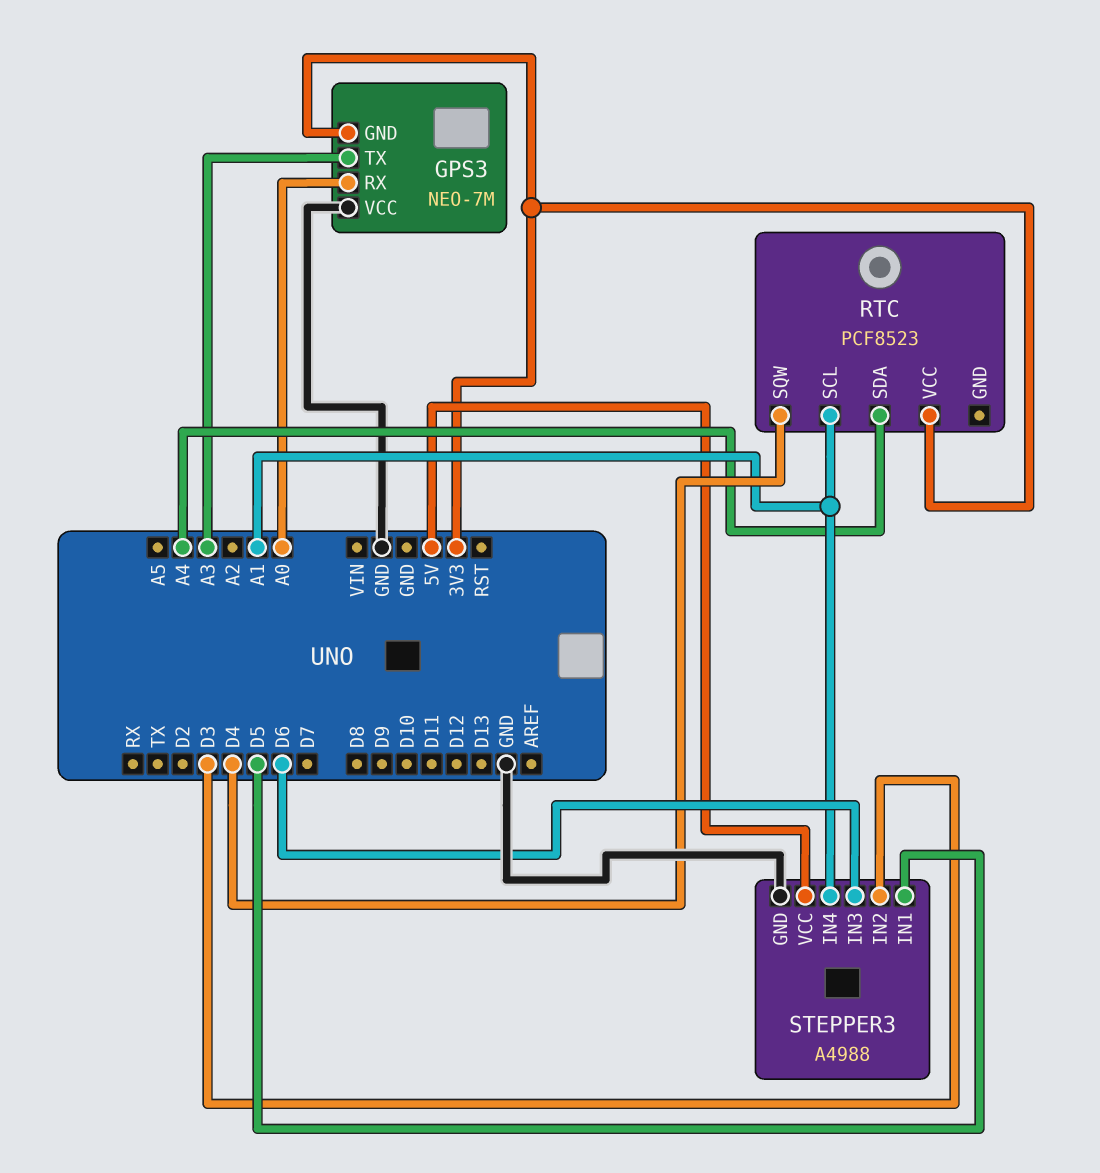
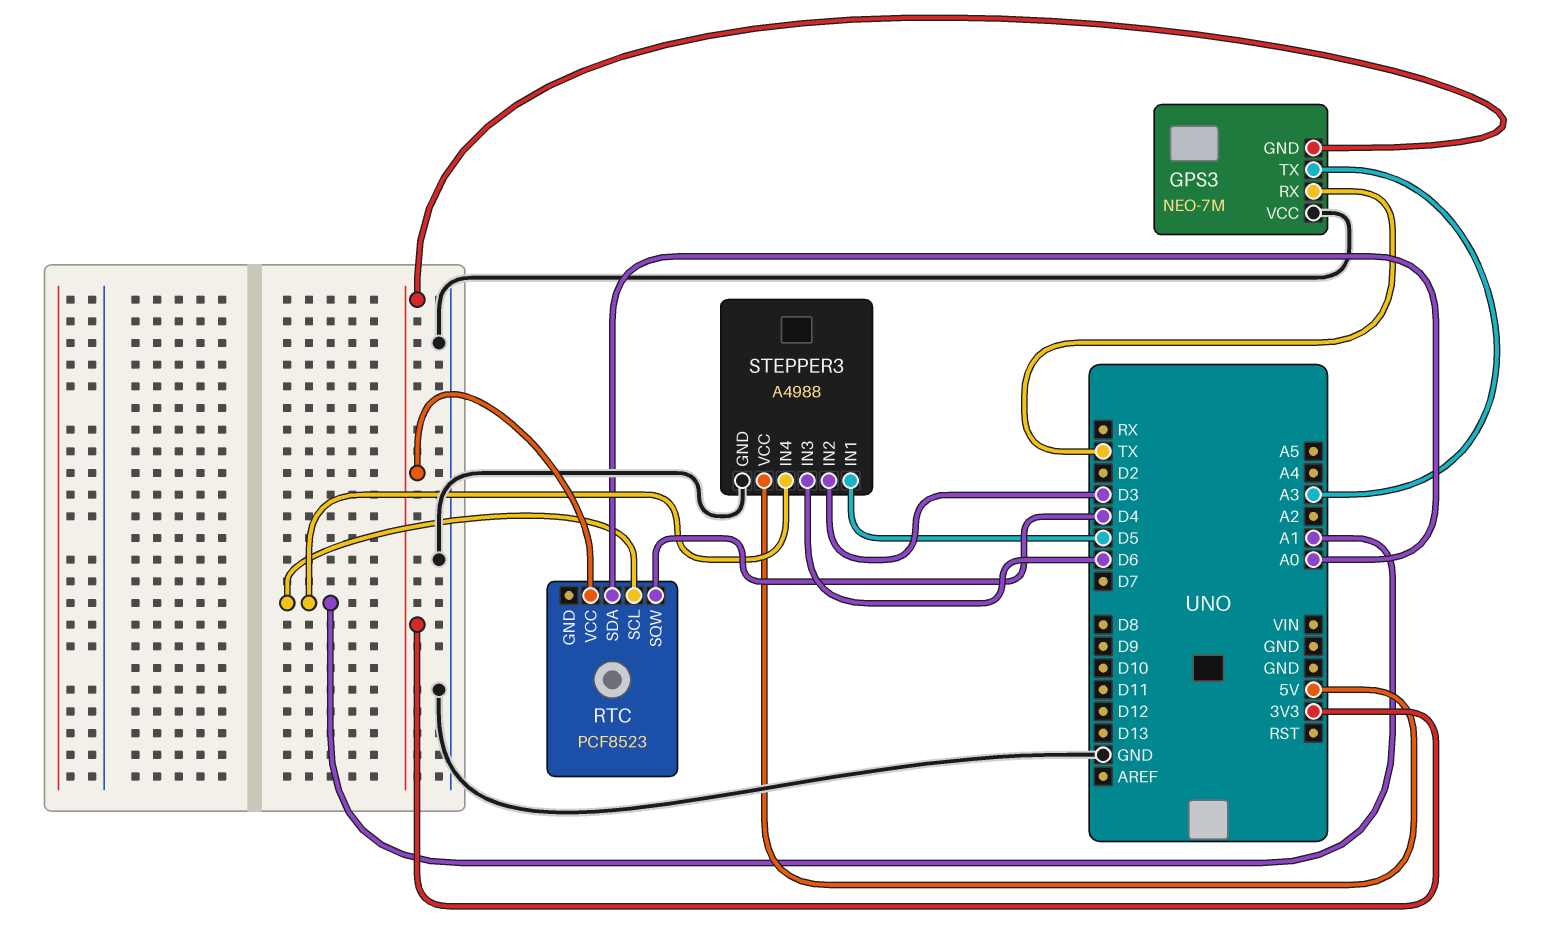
GPS3 pin RX: A0 -> TX
RTC pin SDA: A4 -> A0

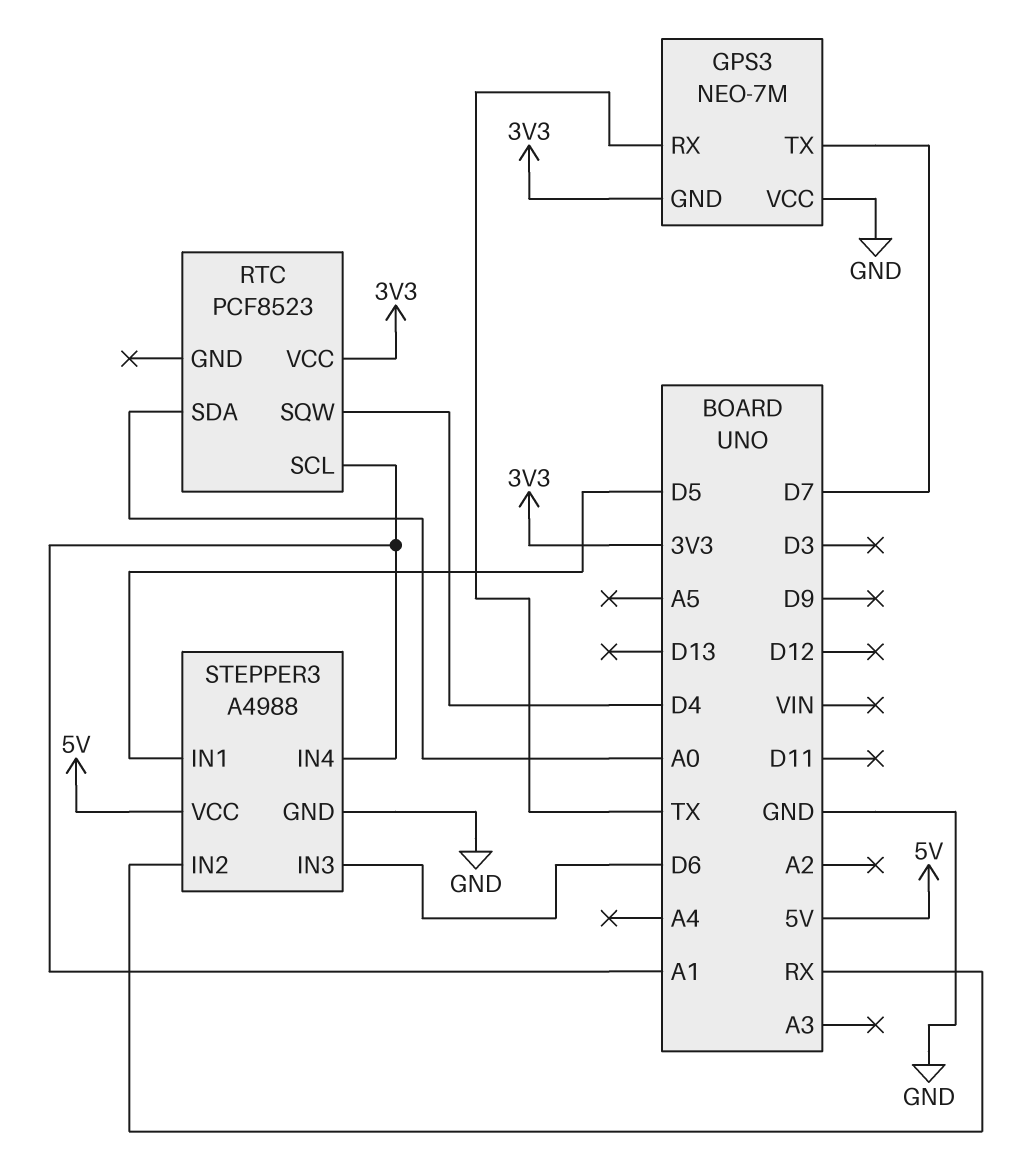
GPS3 pin TX: A3 -> D7
STEPPER3 pin IN2: D3 -> RX

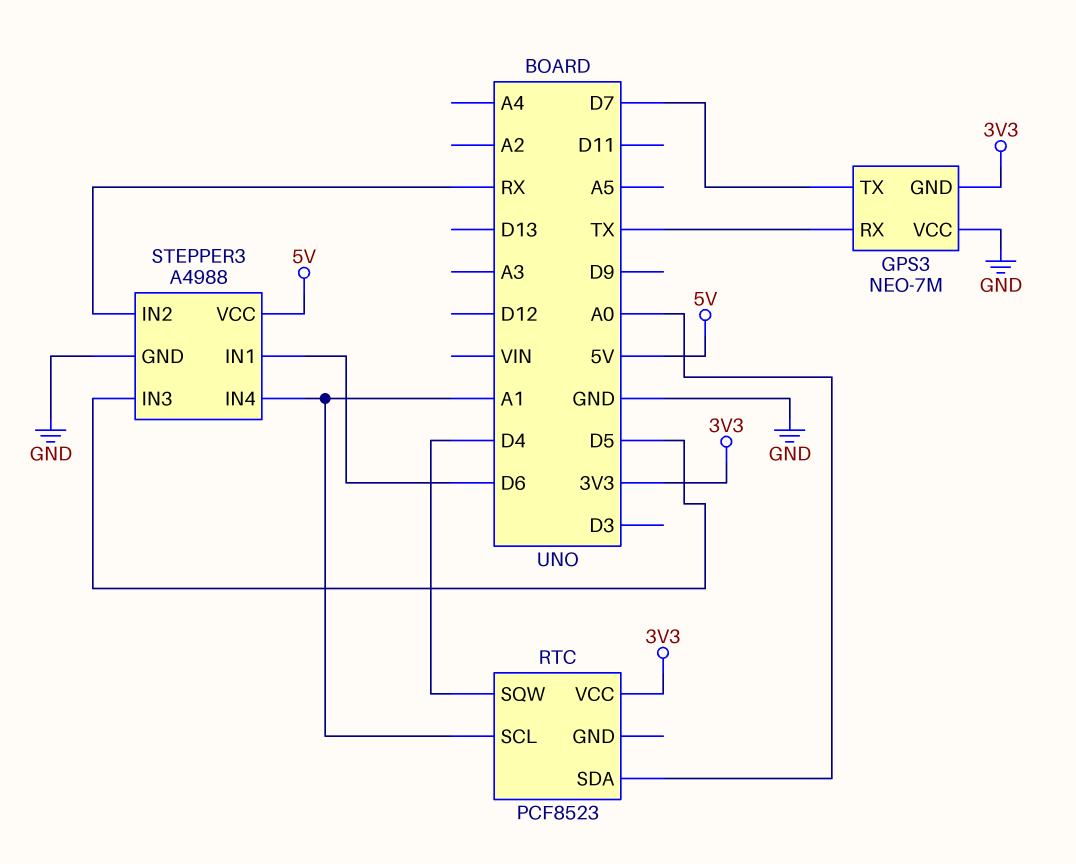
STEPPER3 pin IN1: D5 -> D6
STEPPER3 pin IN3: D6 -> D5

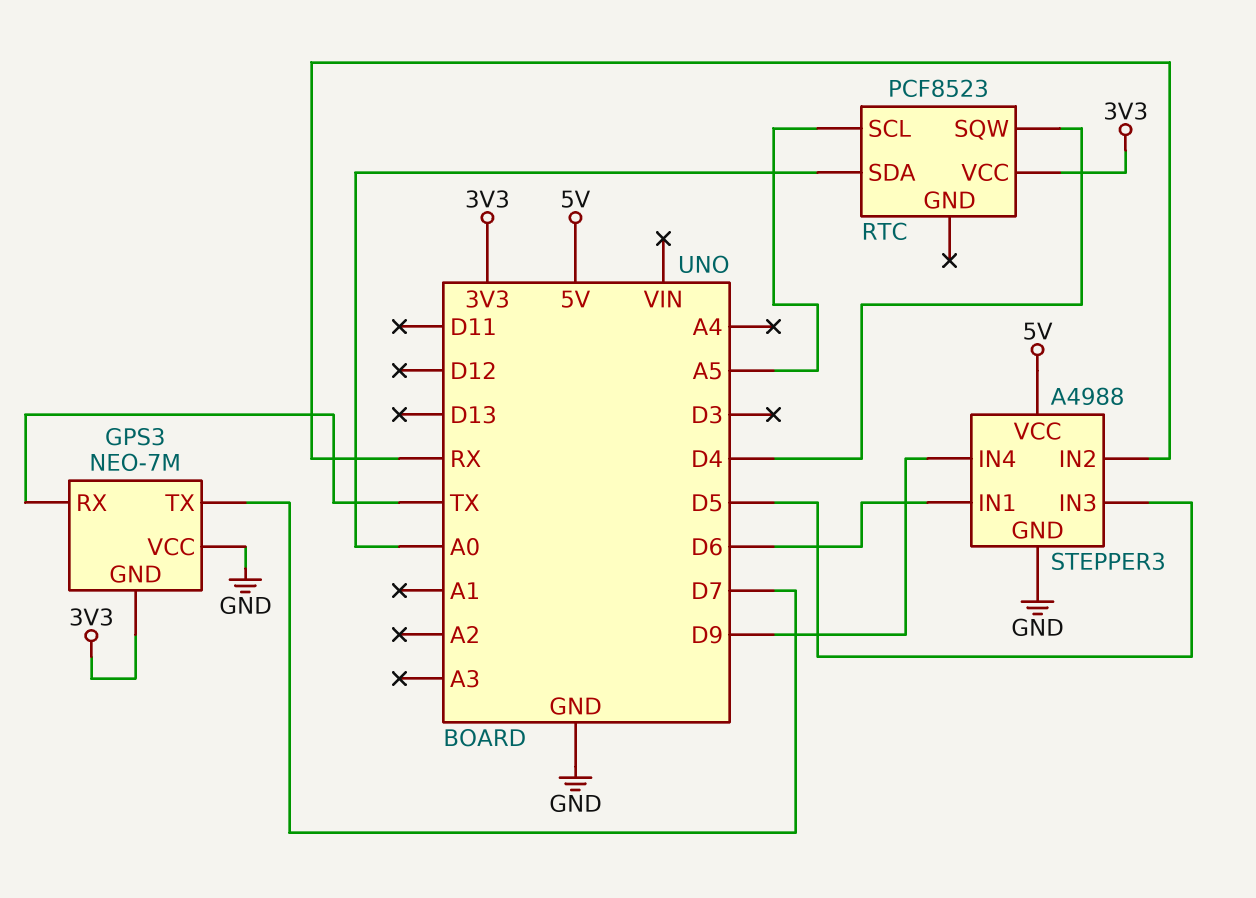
RTC pin SCL: A1 -> A5
STEPPER3 pin IN4: A1 -> D9

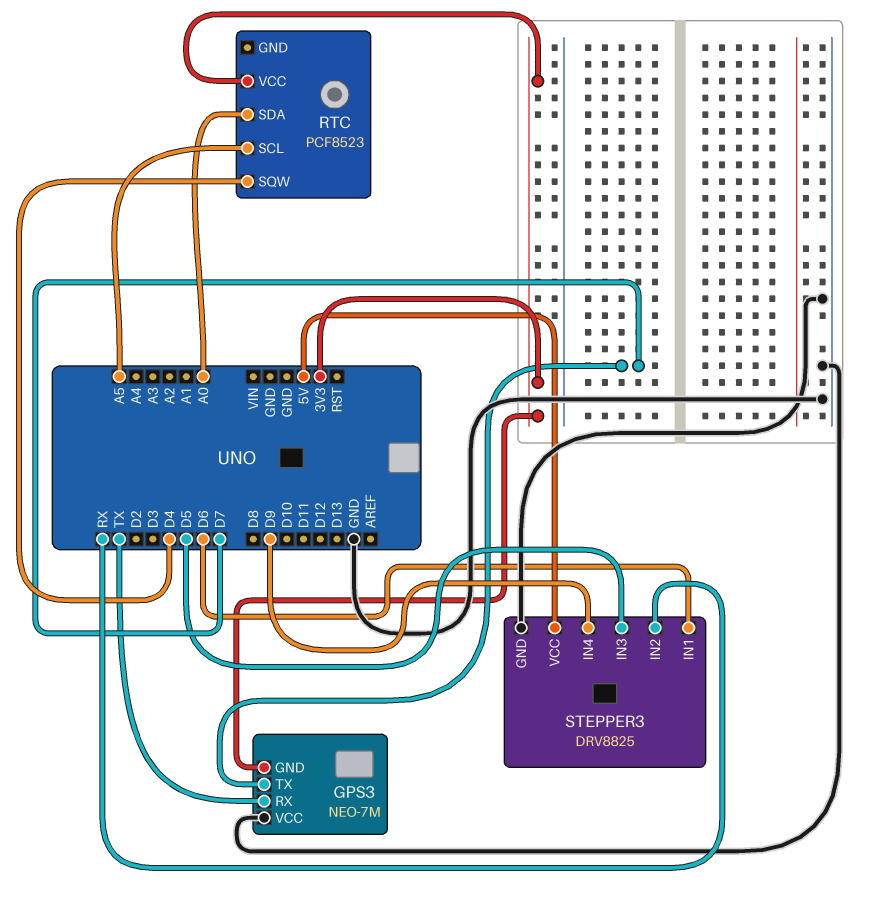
STEPPER3: A4988 -> DRV8825

